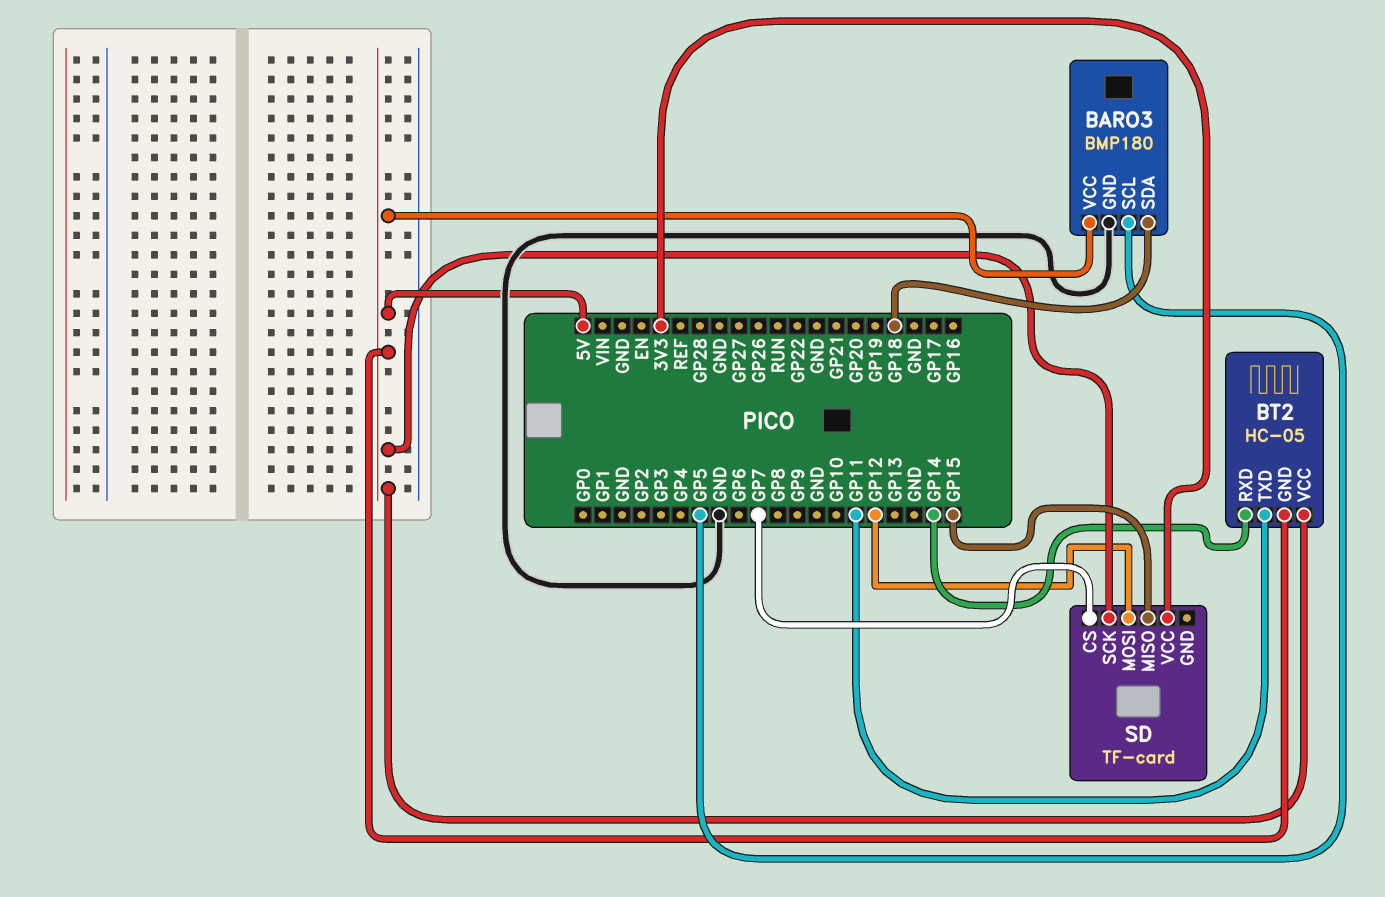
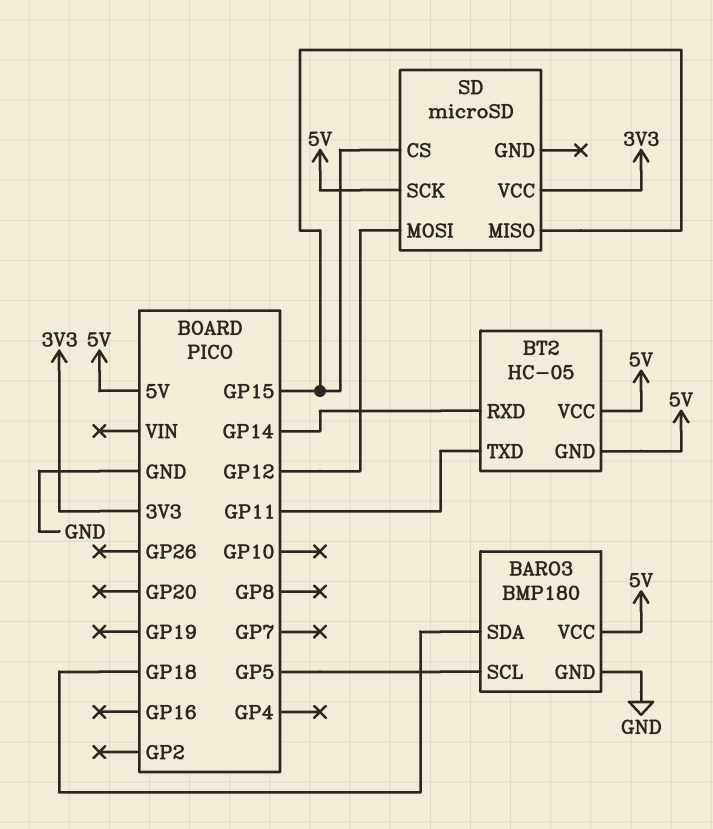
SD: TF-card -> microSD
SD pin CS: GP7 -> GP15

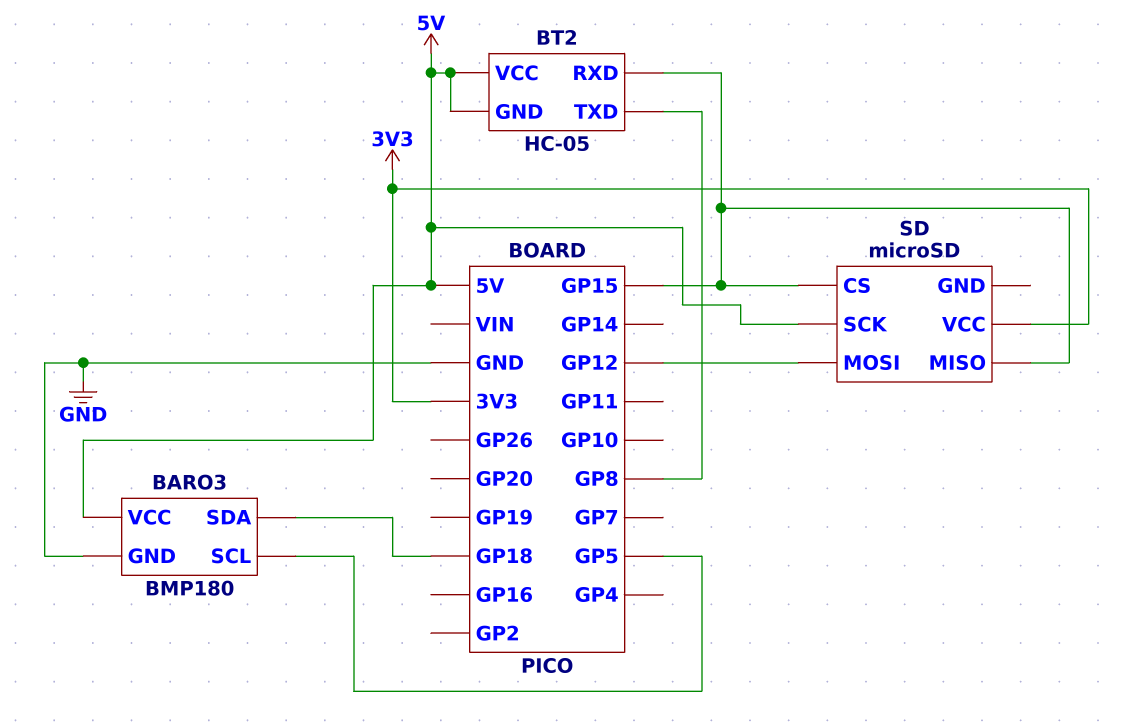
BT2 pin RXD: GP14 -> GP15
BT2 pin TXD: GP11 -> GP8

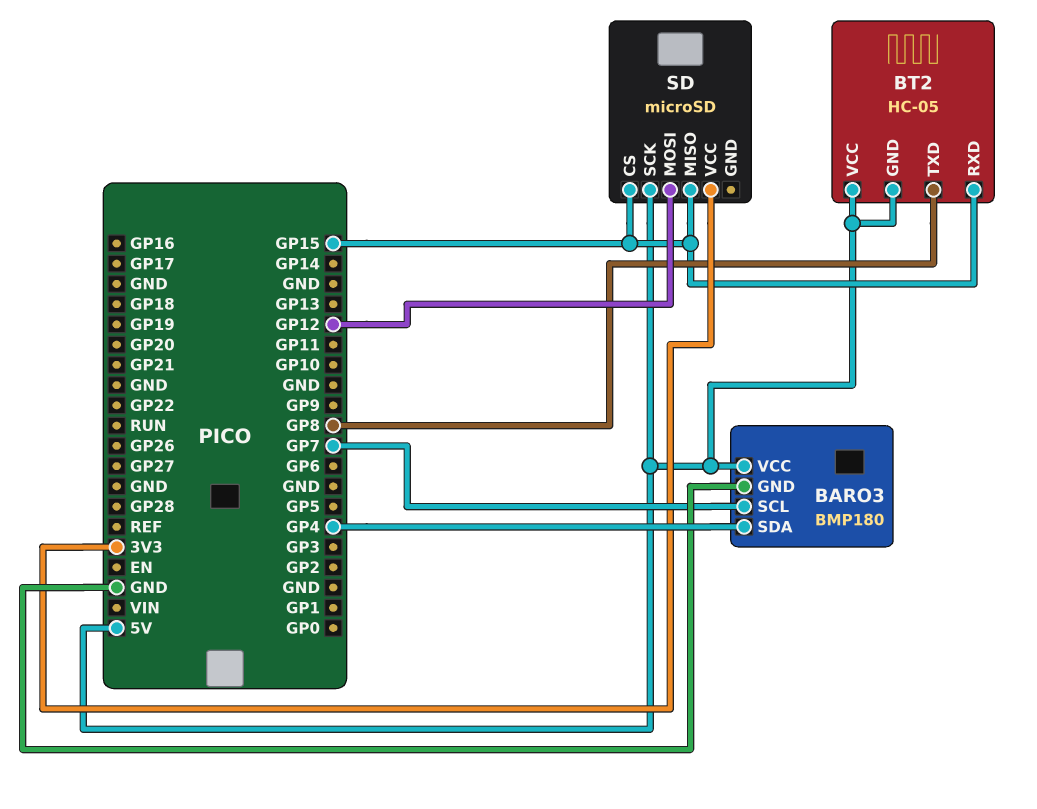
BARO3 pin SCL: GP5 -> GP7
BARO3 pin SDA: GP18 -> GP4

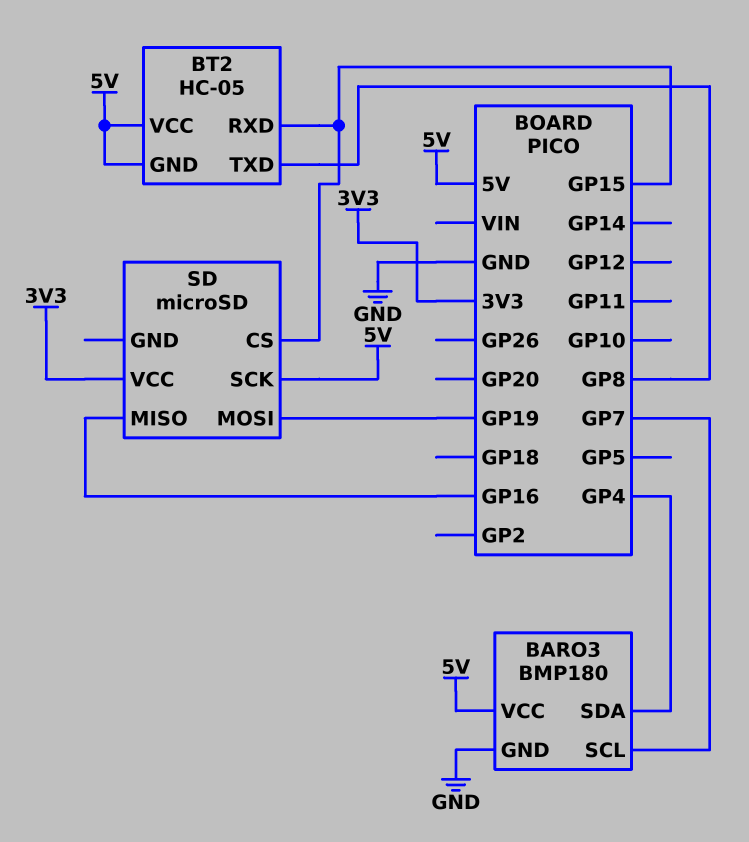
SD pin MISO: GP15 -> GP16
SD pin MOSI: GP12 -> GP19

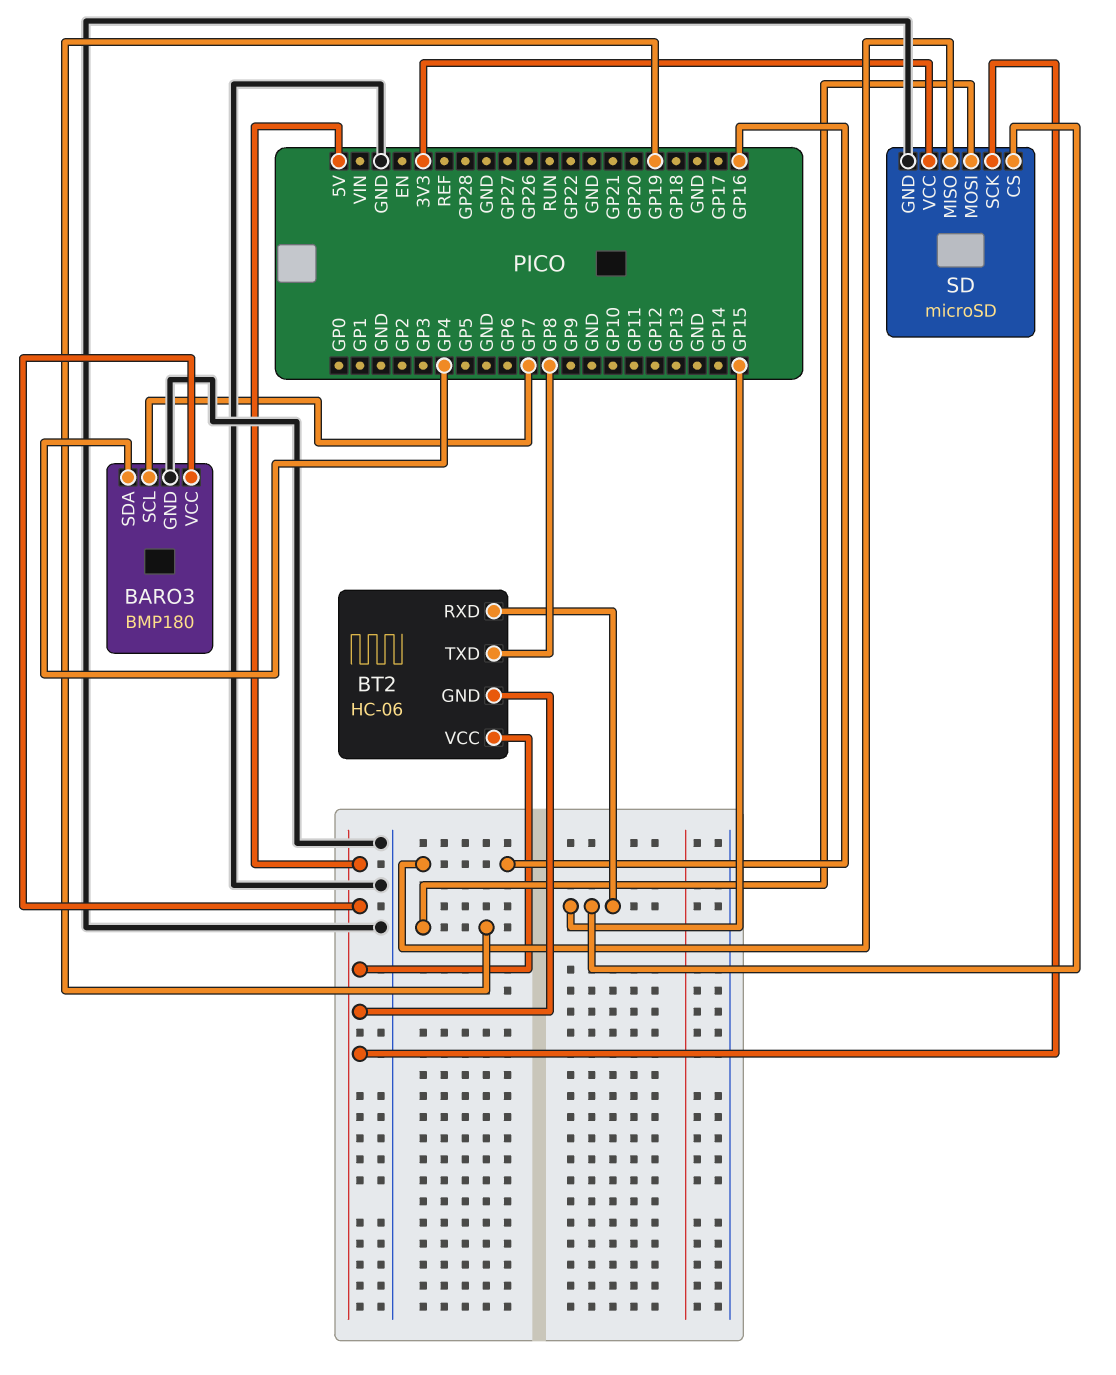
BT2: HC-05 -> HC-06
SD pin GND: none -> GND

